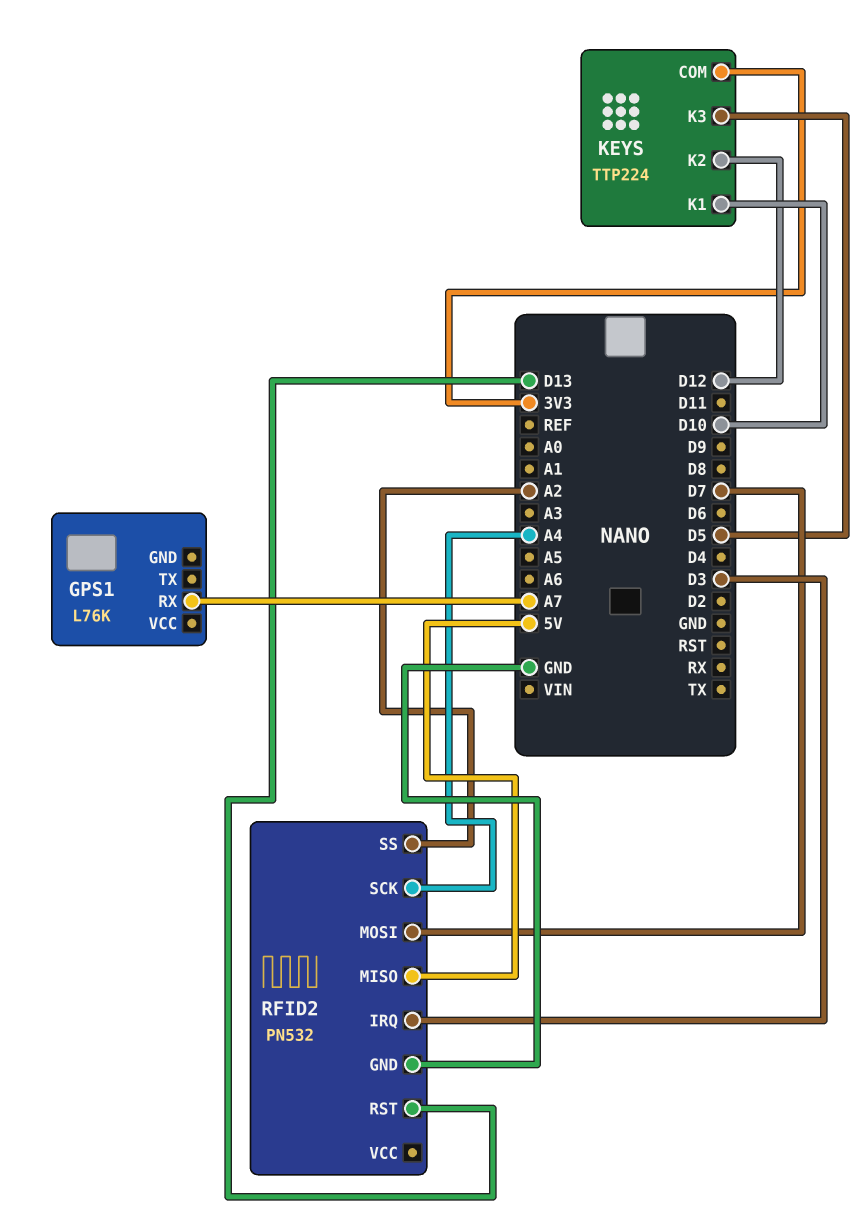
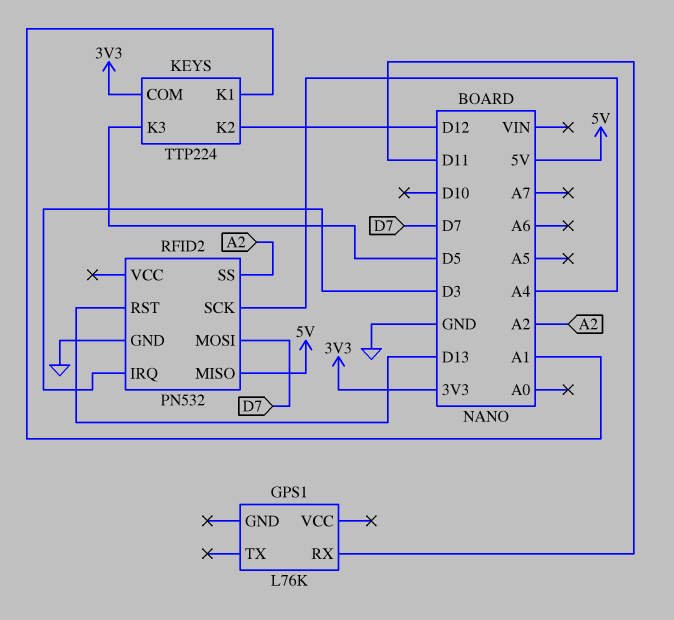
GPS1 pin RX: A7 -> D11
KEYS pin K1: D10 -> A1

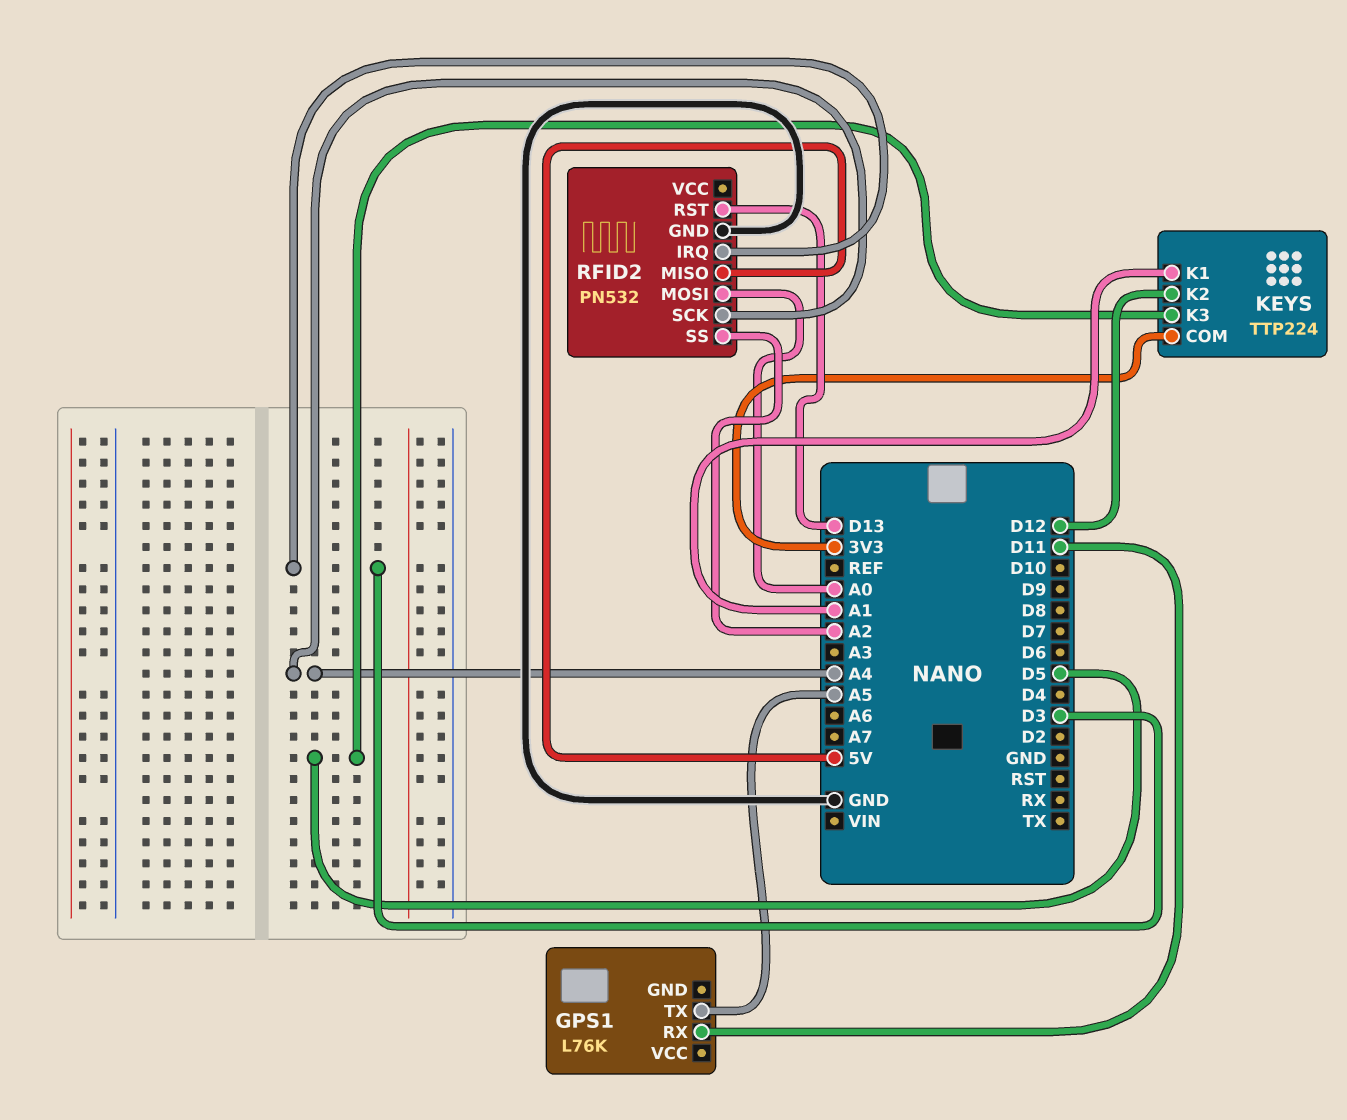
GPS1 pin TX: none -> A5
RFID2 pin MOSI: D7 -> A0

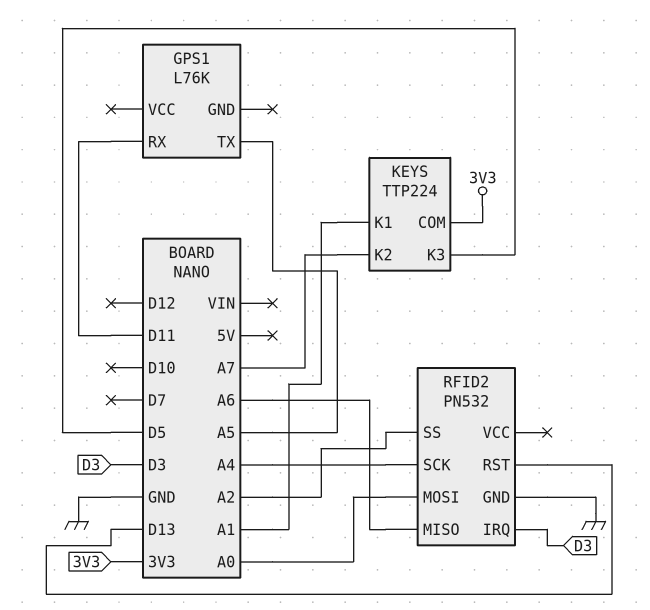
KEYS pin K2: D12 -> A7
RFID2 pin MISO: 5V -> A6

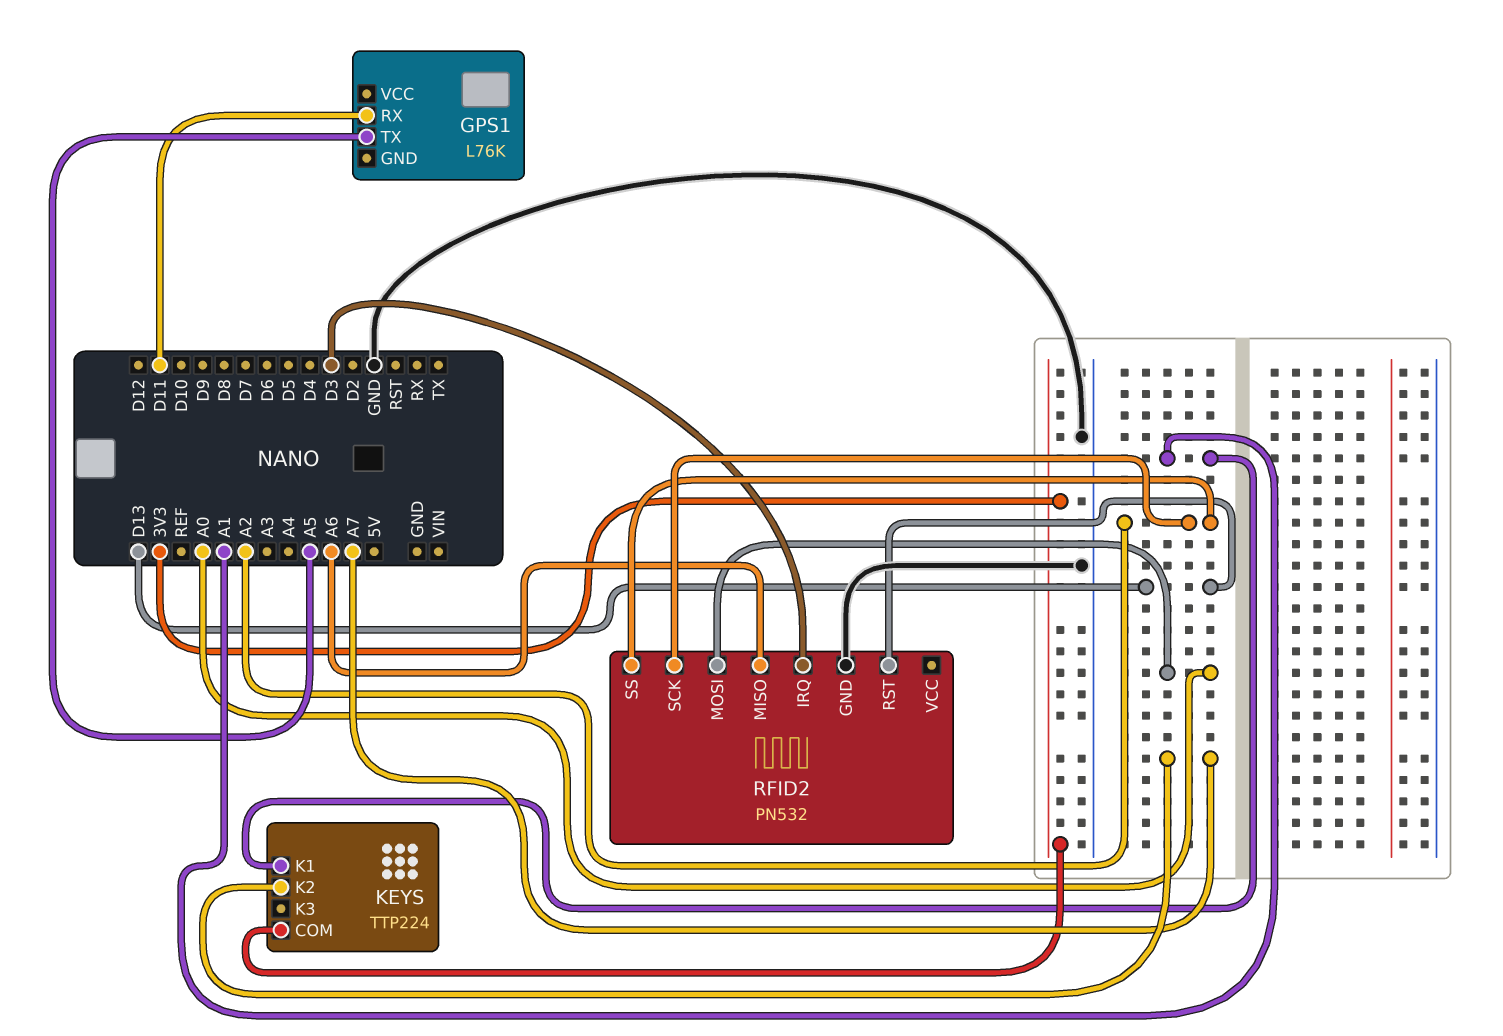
KEYS pin K3: D5 -> none
RFID2 pin SCK: A4 -> A2

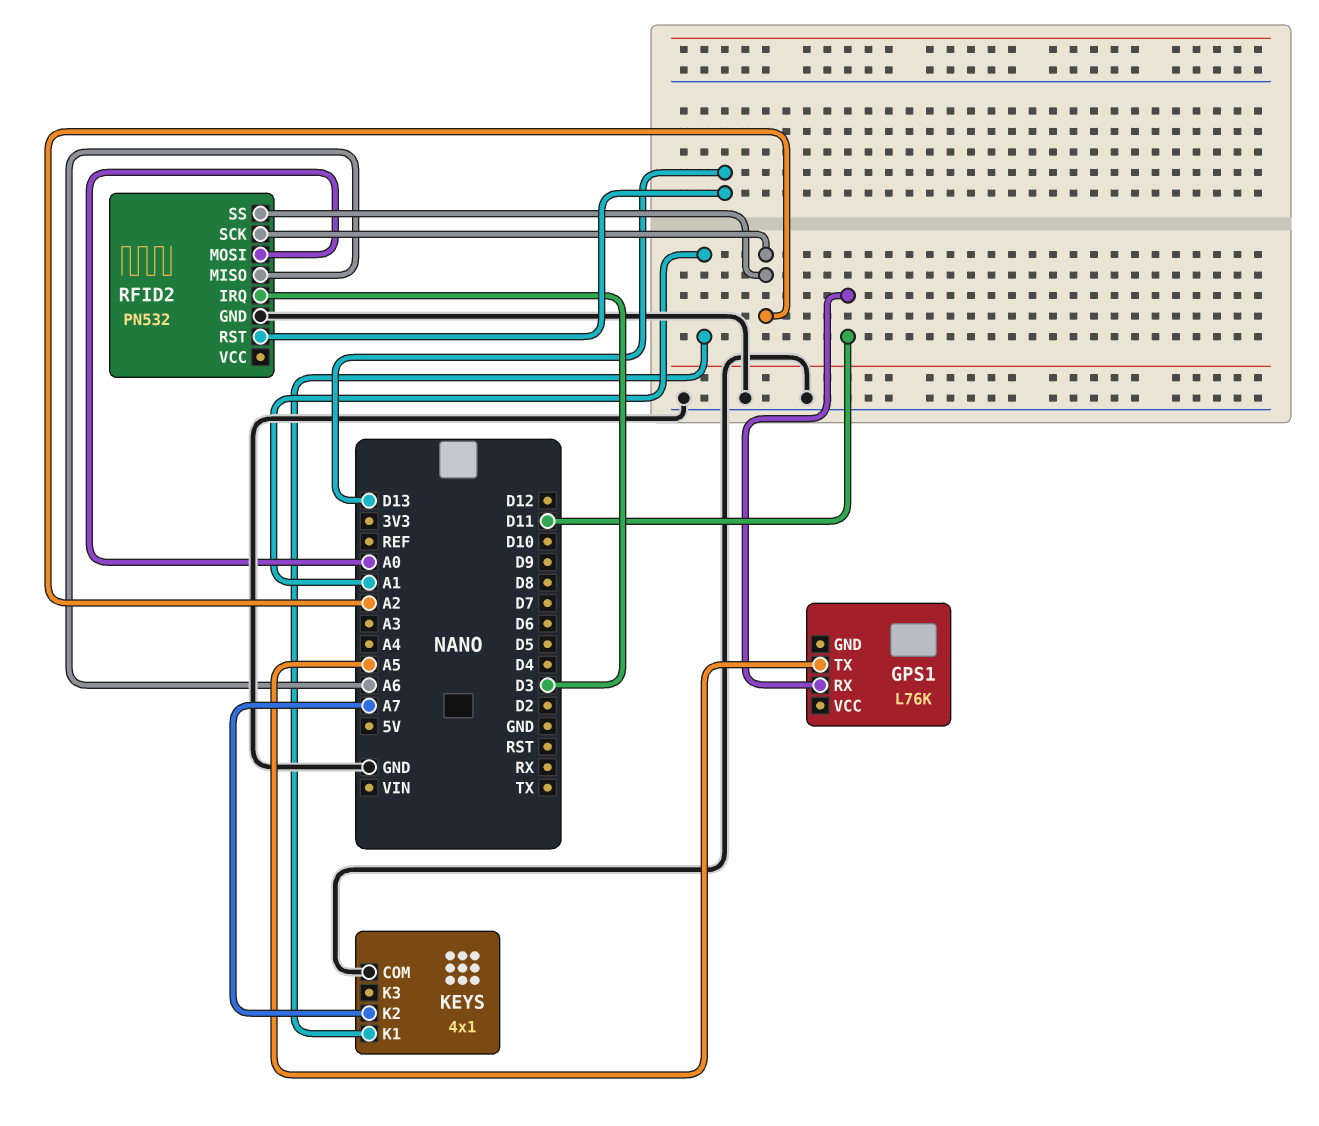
KEYS: TTP224 -> 4x1
KEYS pin COM: 3V3 -> GND

